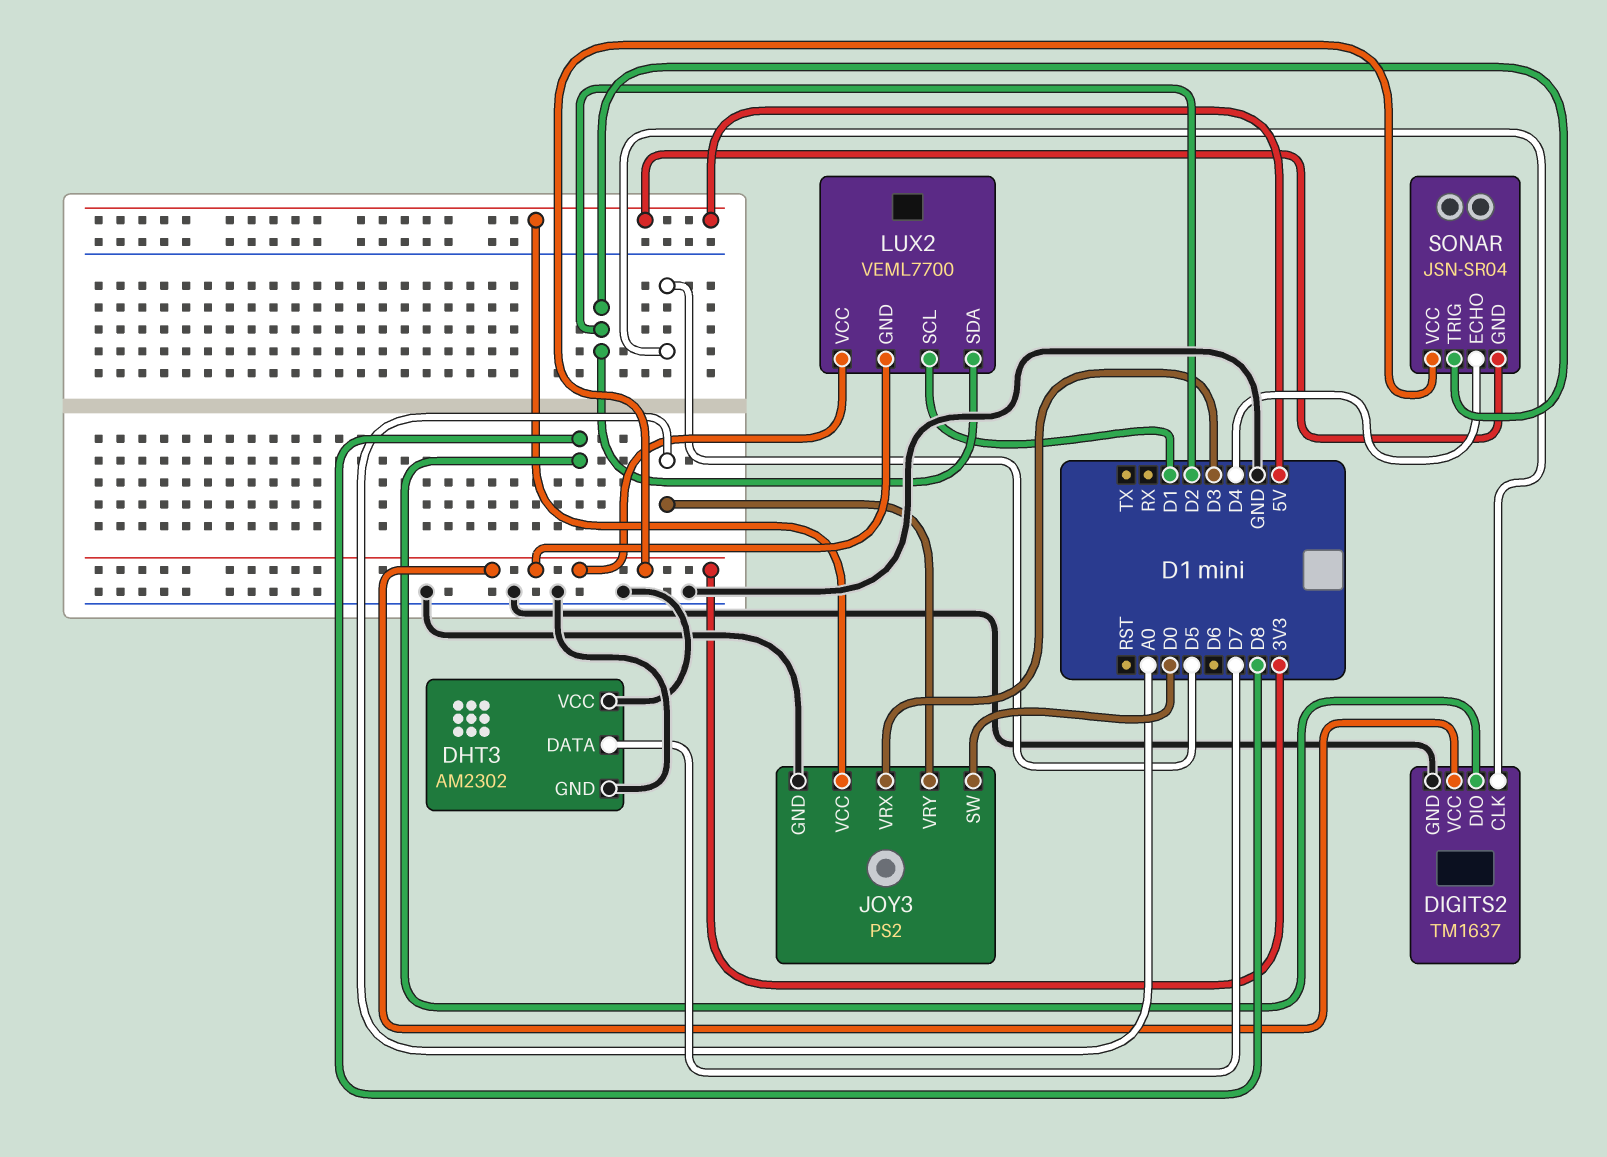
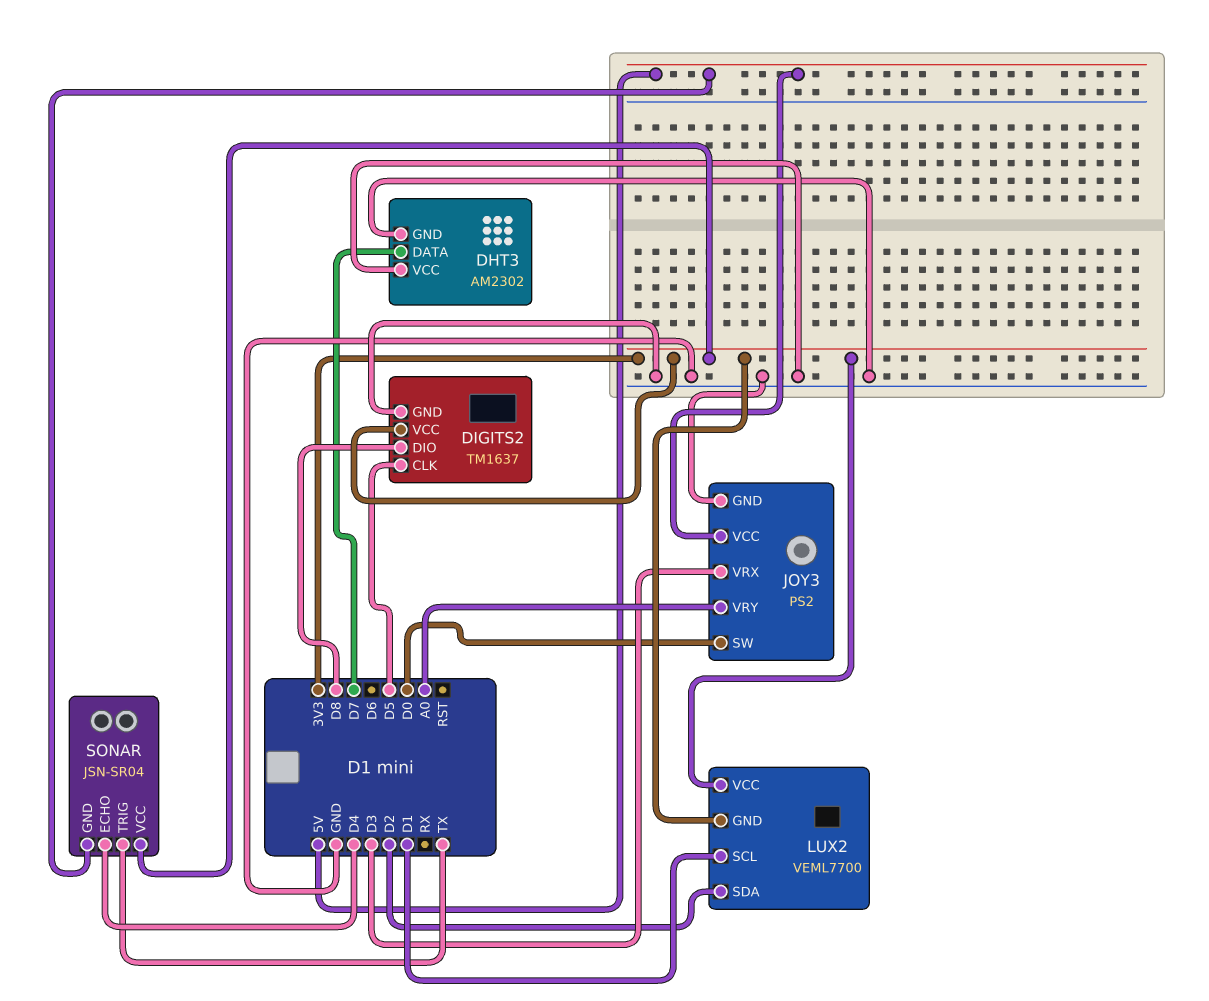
SONAR pin TRIG: D2 -> TX

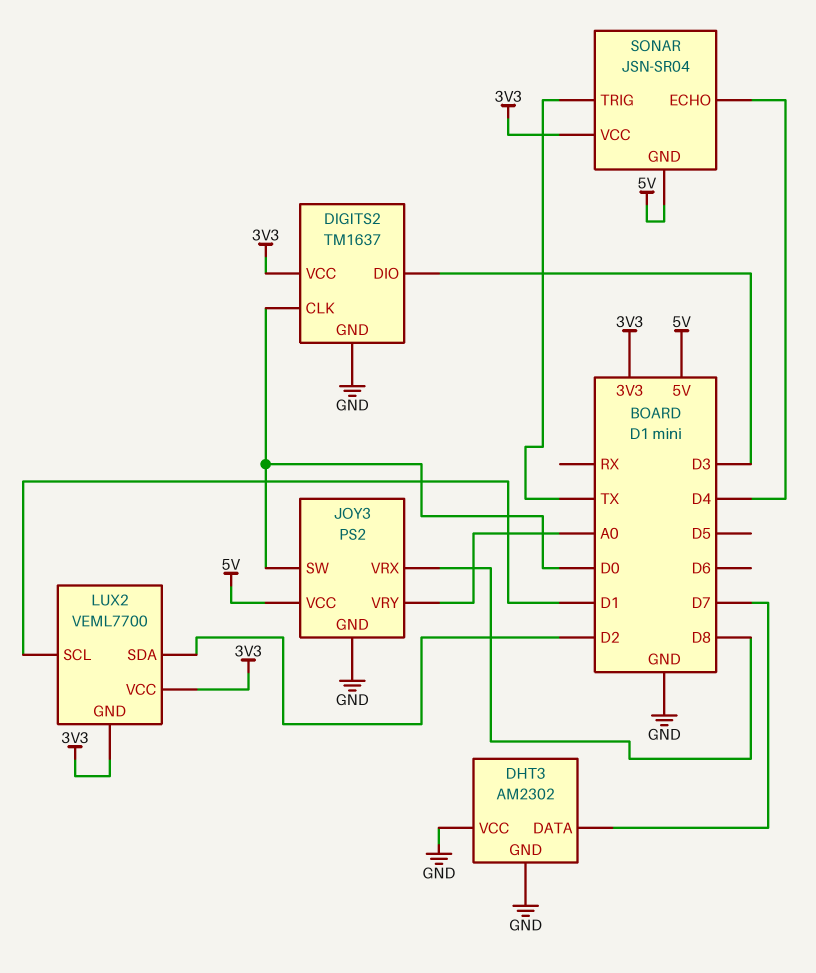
DIGITS2 pin CLK: D5 -> D0
DIGITS2 pin DIO: D8 -> D3
JOY3 pin VRX: D3 -> D8

